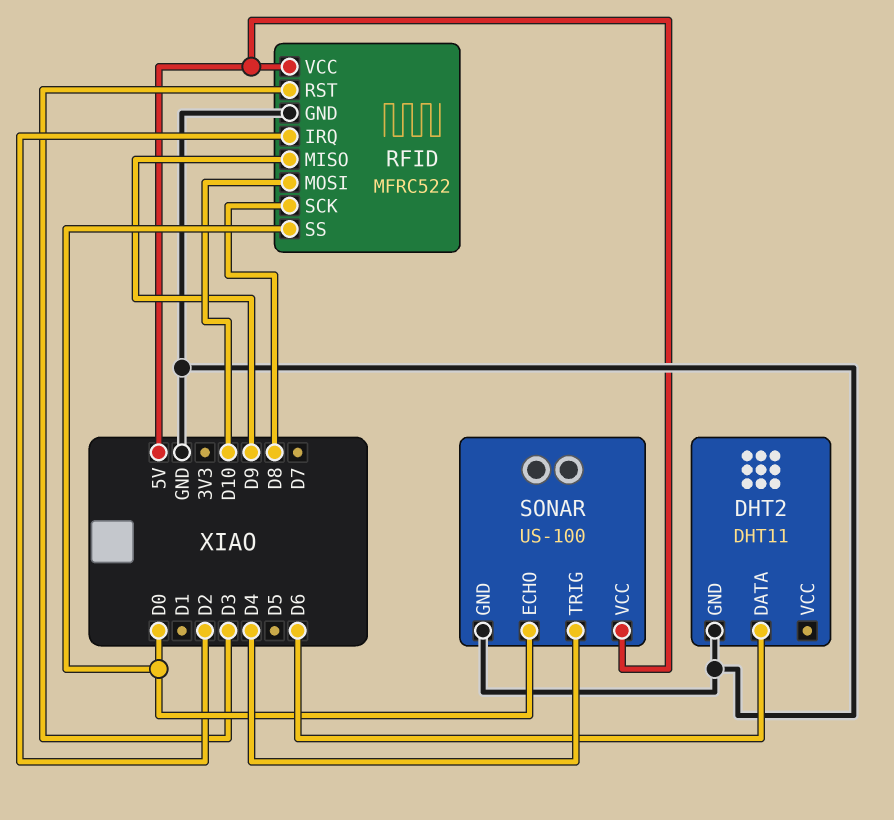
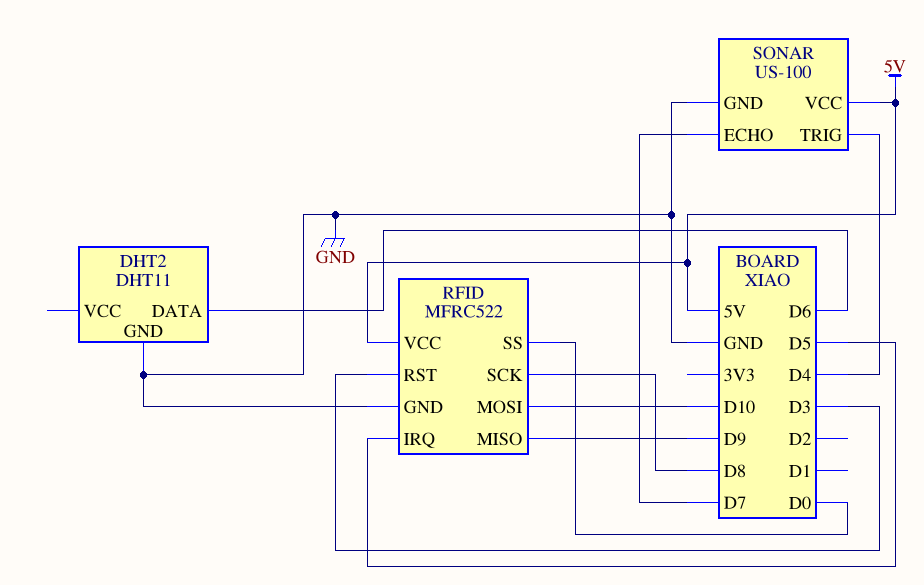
RFID pin IRQ: D2 -> D5
SONAR pin ECHO: D0 -> D7

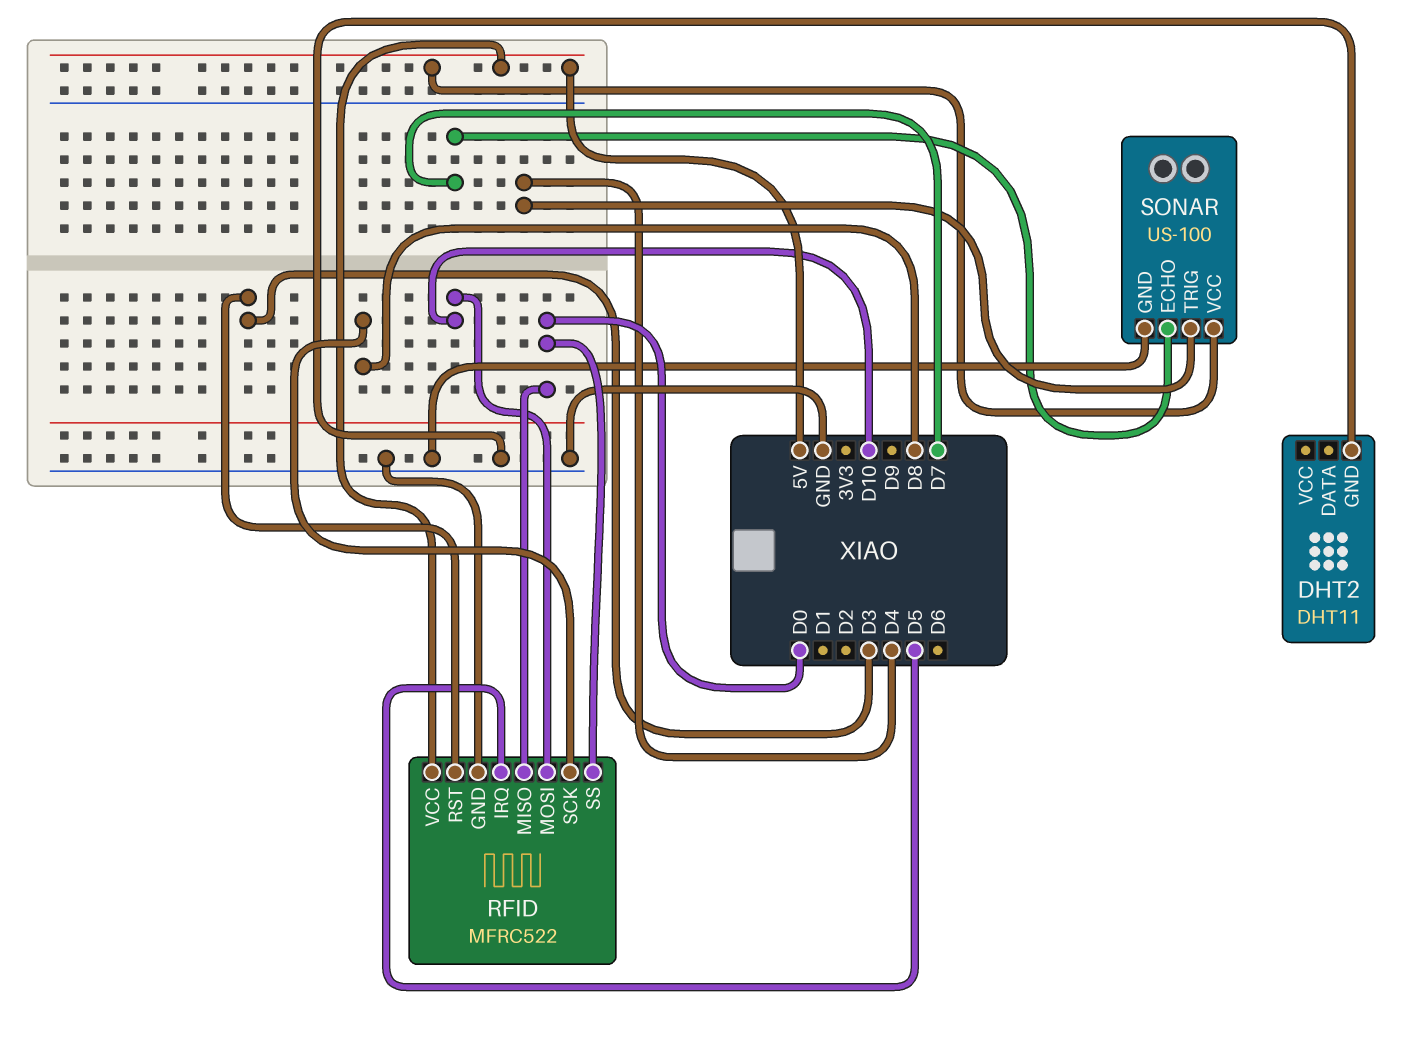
DHT2 pin DATA: D6 -> none
RFID pin MISO: D9 -> D0

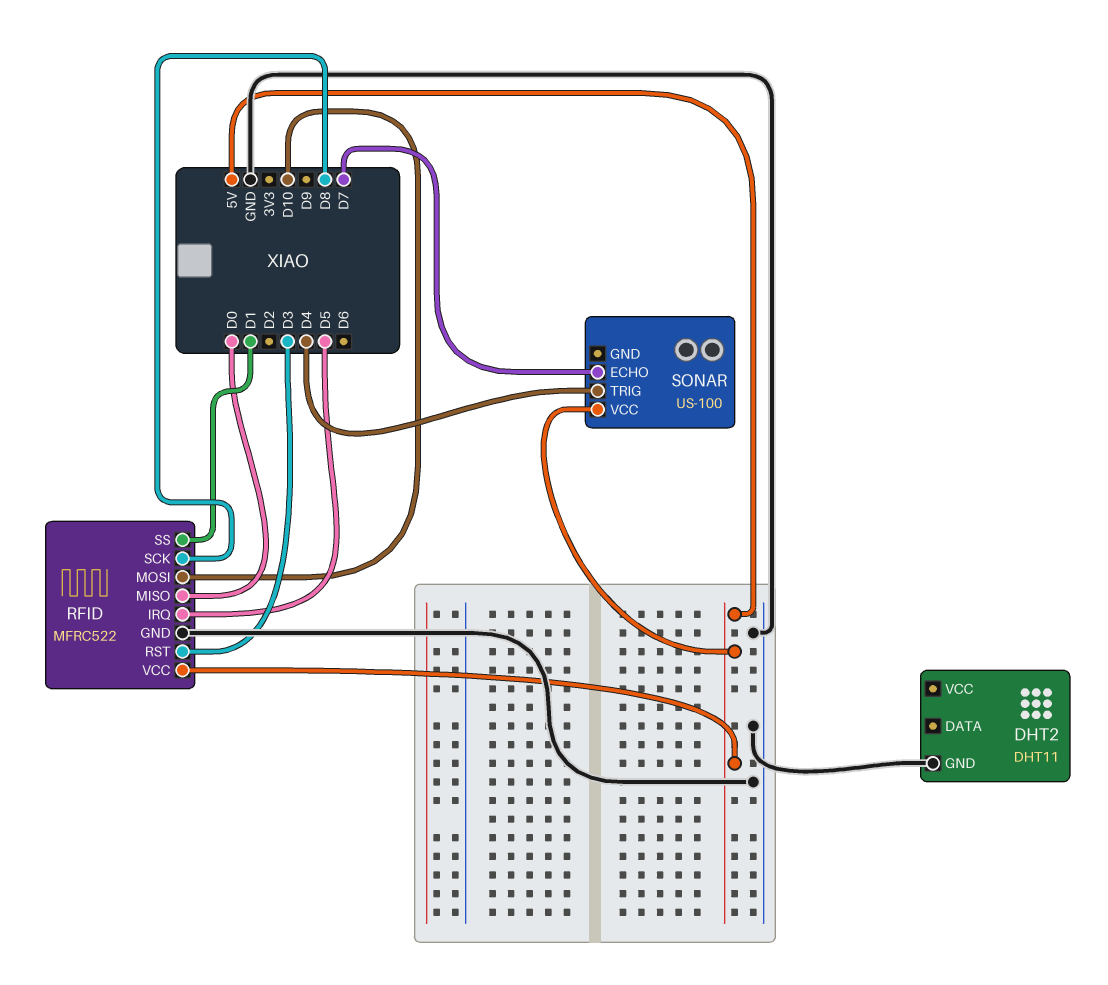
RFID pin SS: D0 -> D1
SONAR pin GND: GND -> none

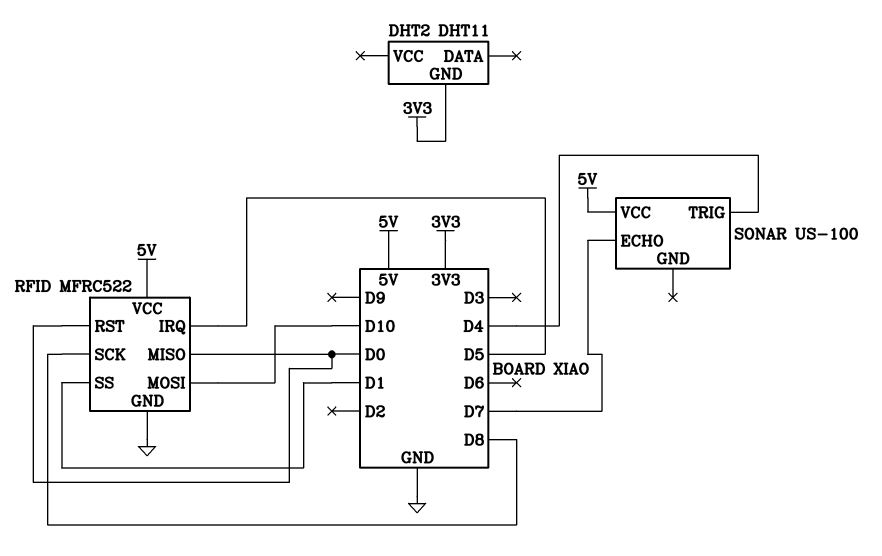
DHT2 pin GND: GND -> 3V3
RFID pin RST: D3 -> D0

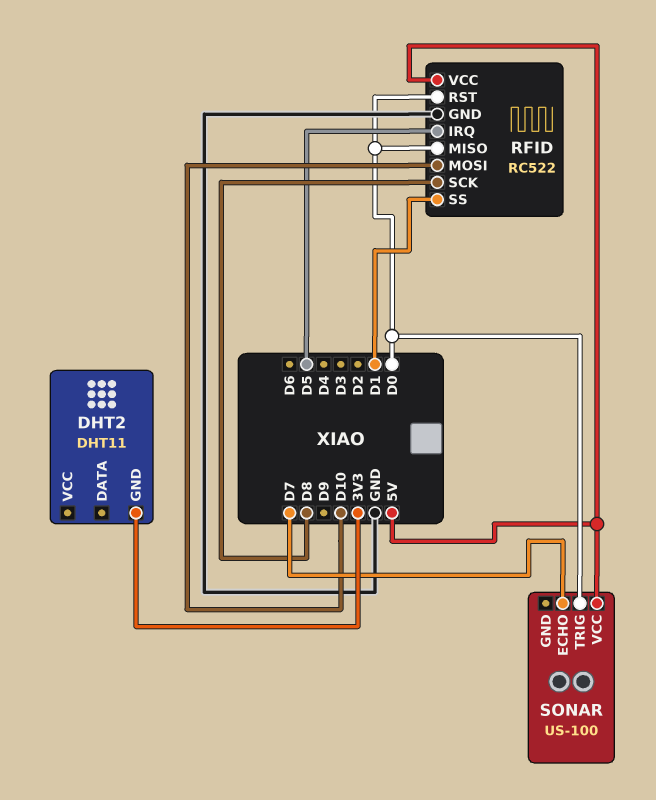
RFID: MFRC522 -> RC522
SONAR pin TRIG: D4 -> D0

